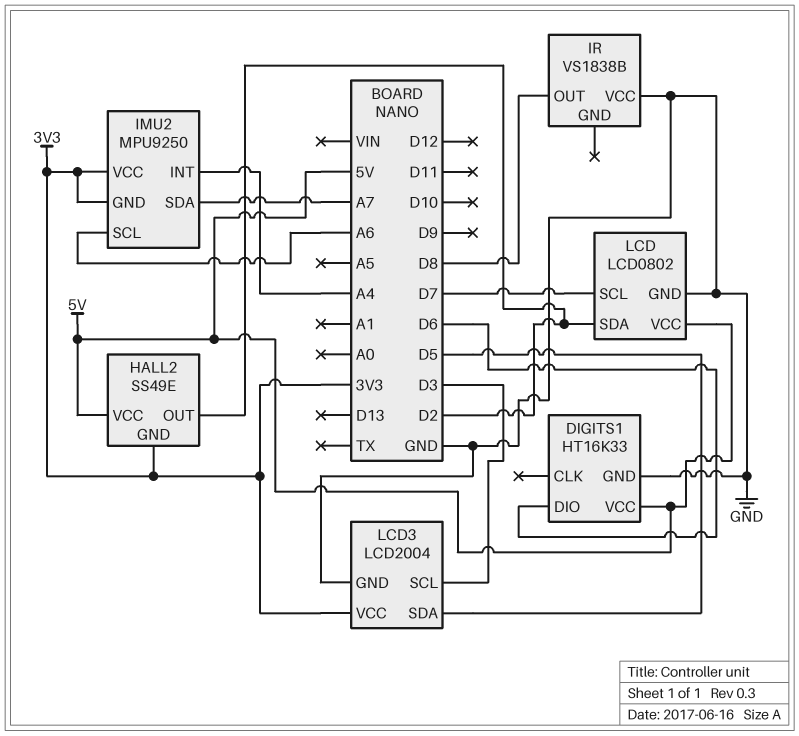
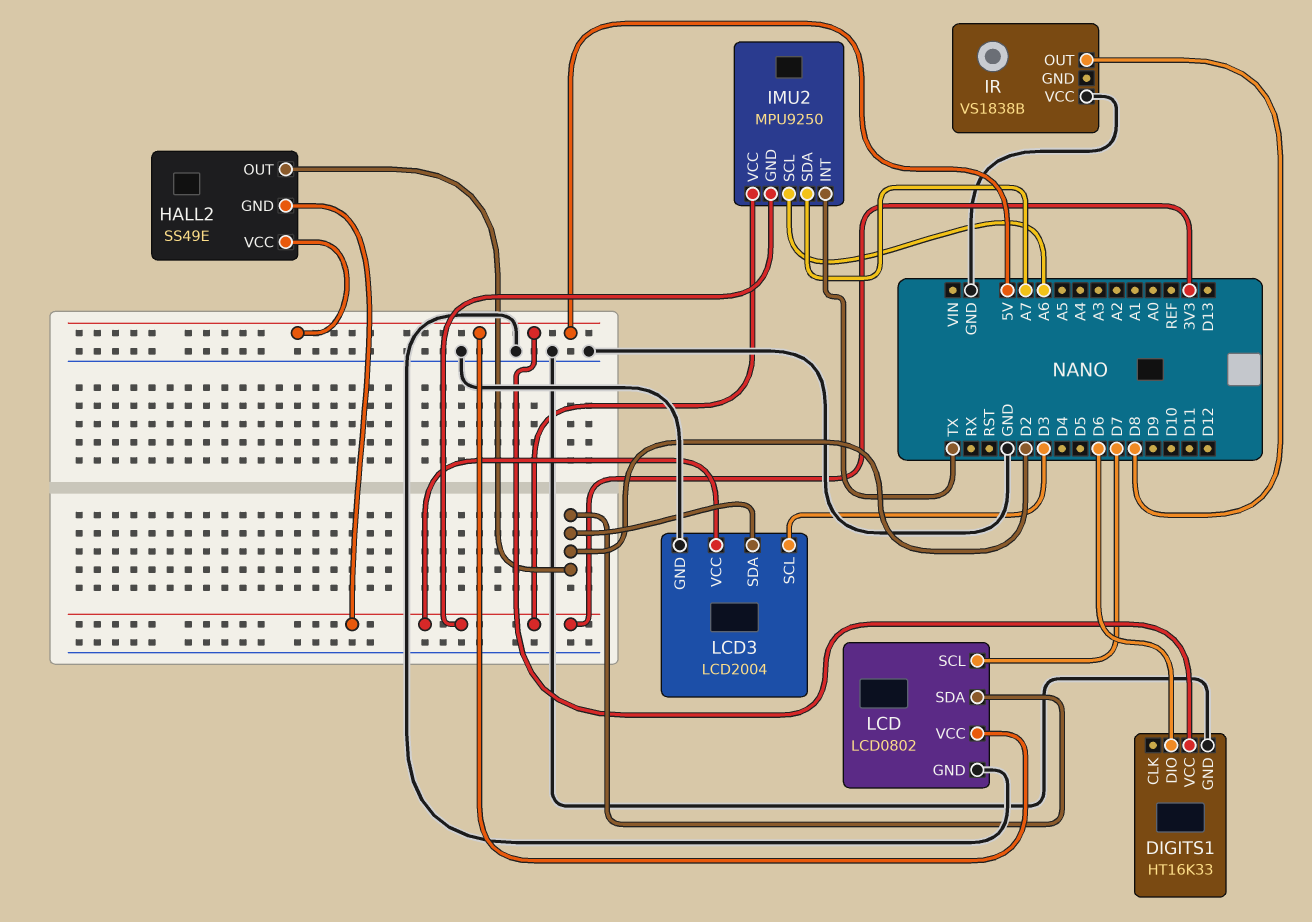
IMU2 pin INT: A4 -> TX
LCD3 pin SDA: D5 -> D2

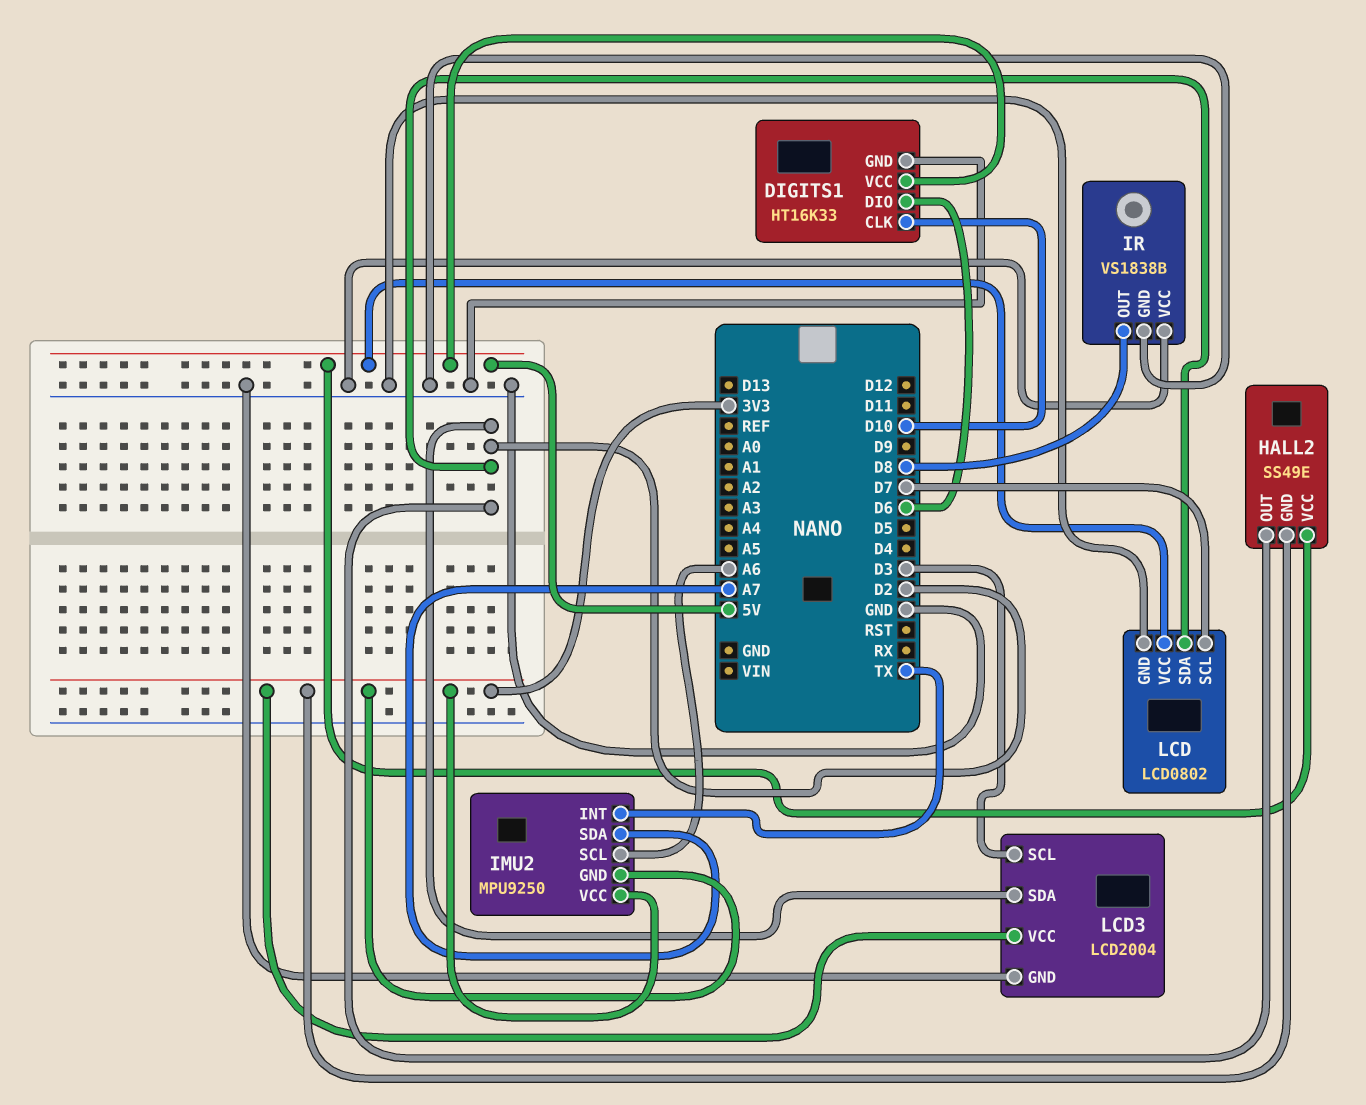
DIGITS1 pin CLK: none -> D10
IR pin GND: none -> GND

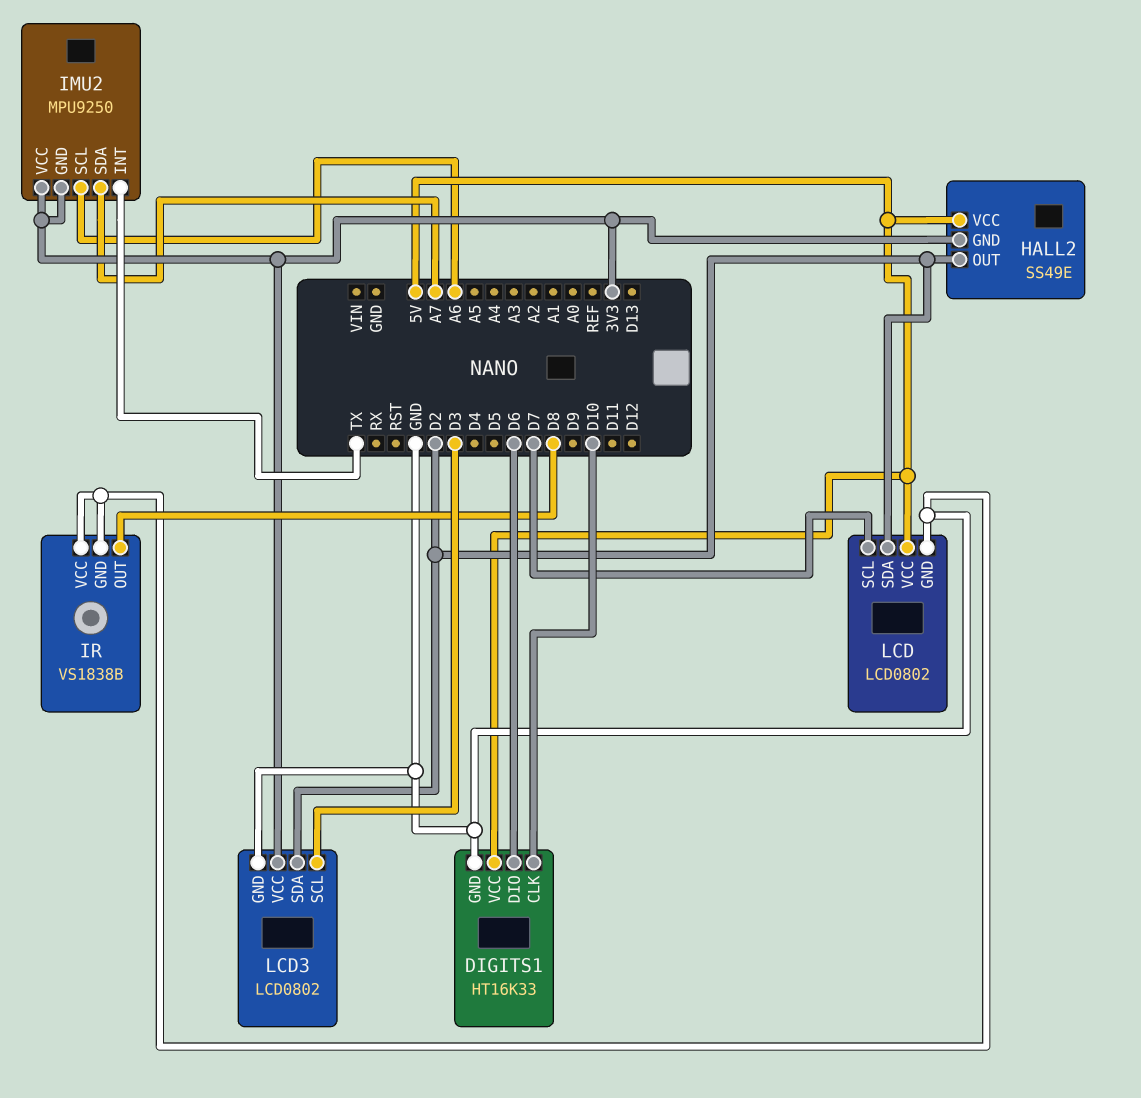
LCD3: LCD2004 -> LCD0802

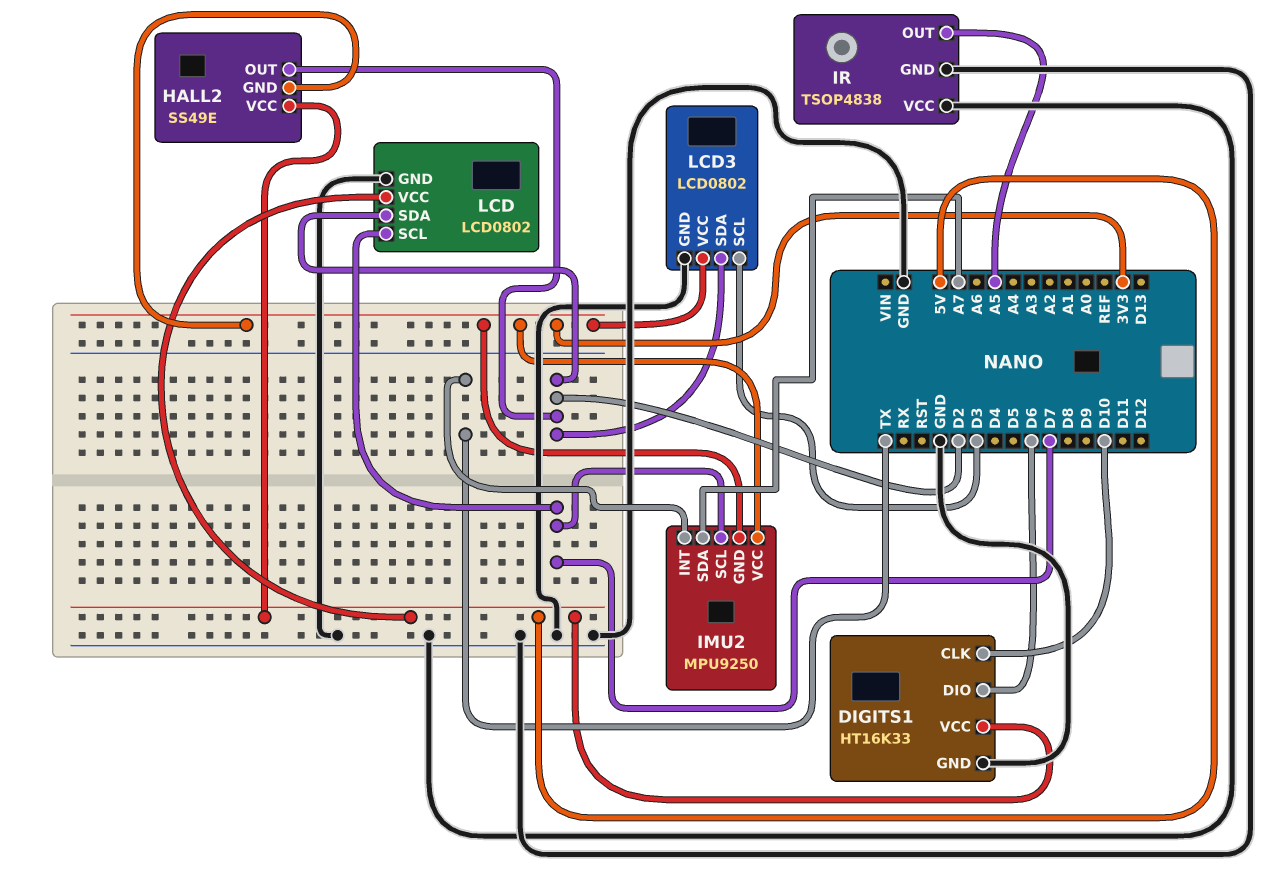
IMU2 pin SCL: A6 -> D7
IR: VS1838B -> TSOP4838
IR pin OUT: D8 -> A5

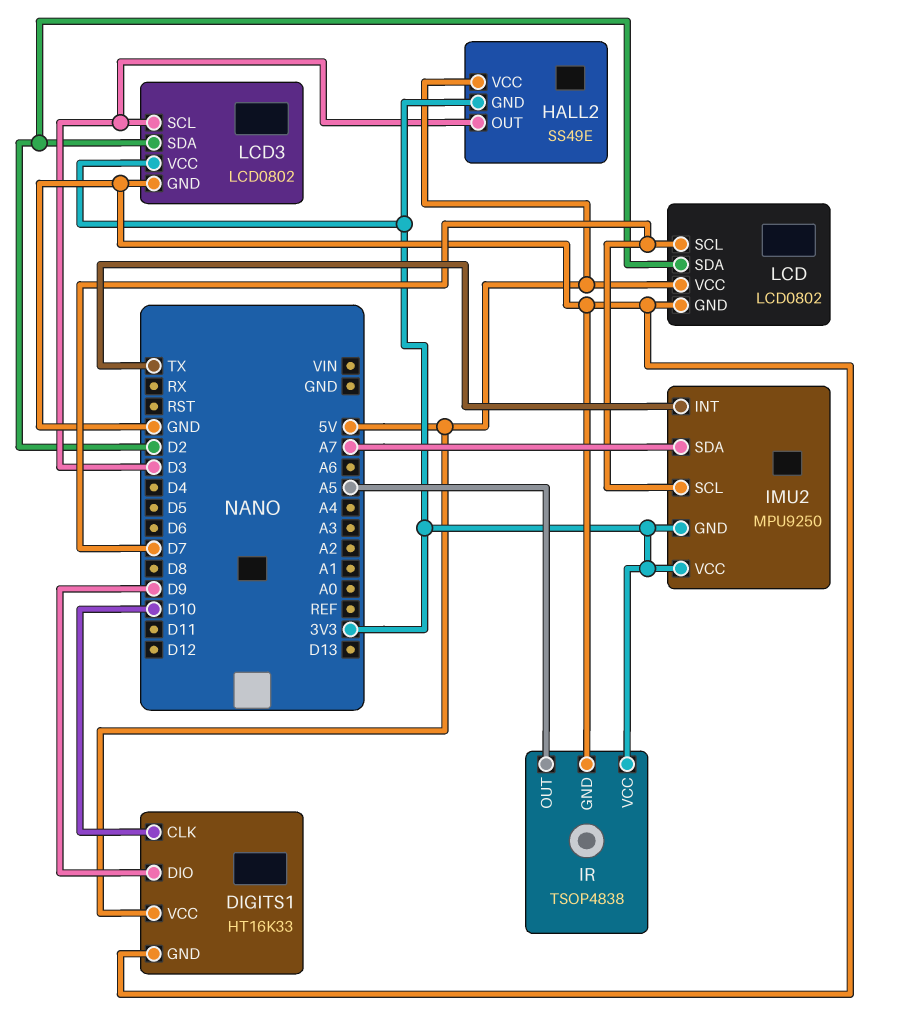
DIGITS1 pin DIO: D6 -> D9
HALL2 pin OUT: D2 -> D3
IR pin VCC: GND -> 3V3

